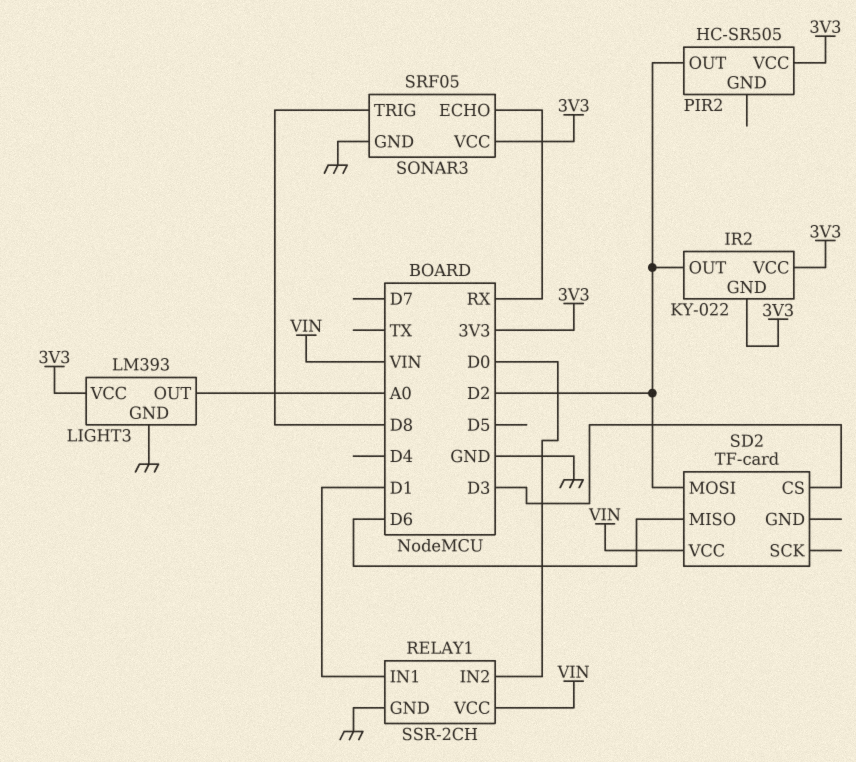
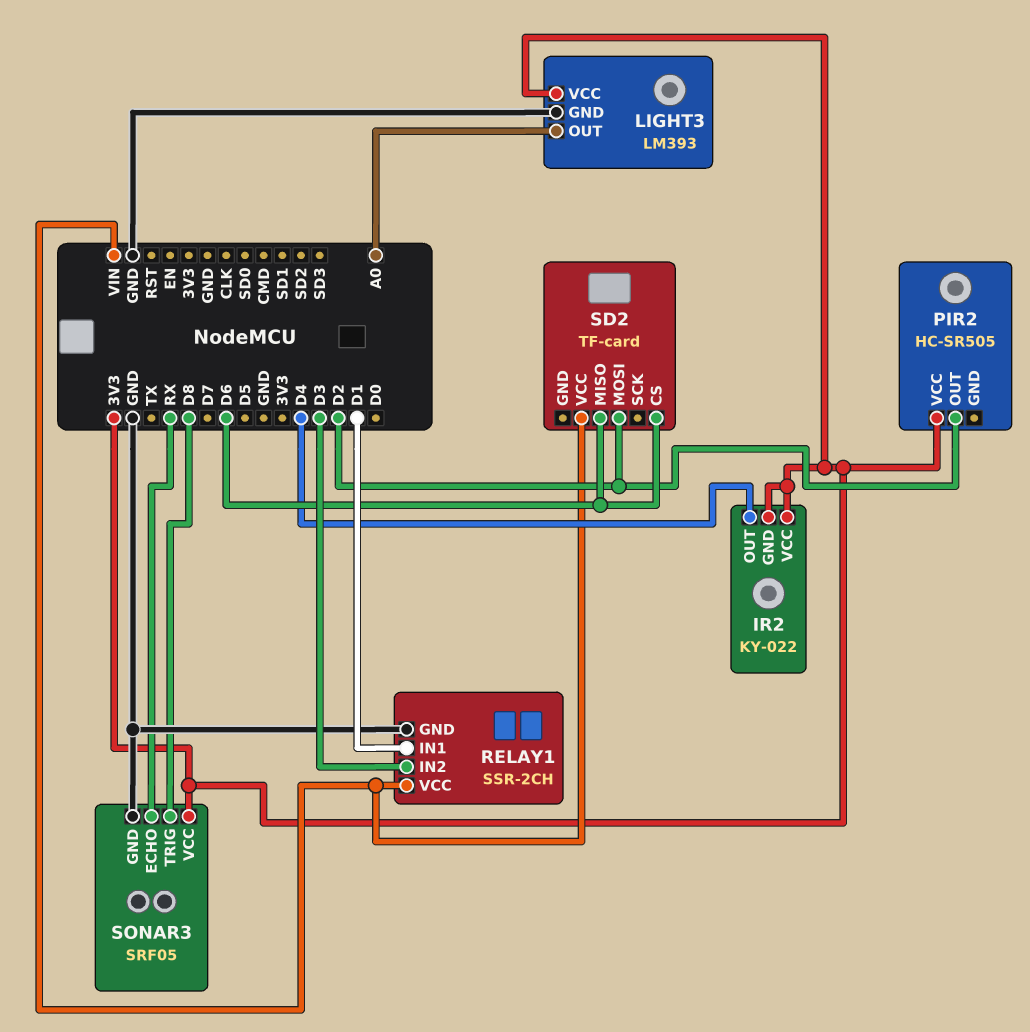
IR2 pin OUT: D2 -> D4
RELAY1 pin IN2: D0 -> D3
SD2 pin CS: D3 -> D6

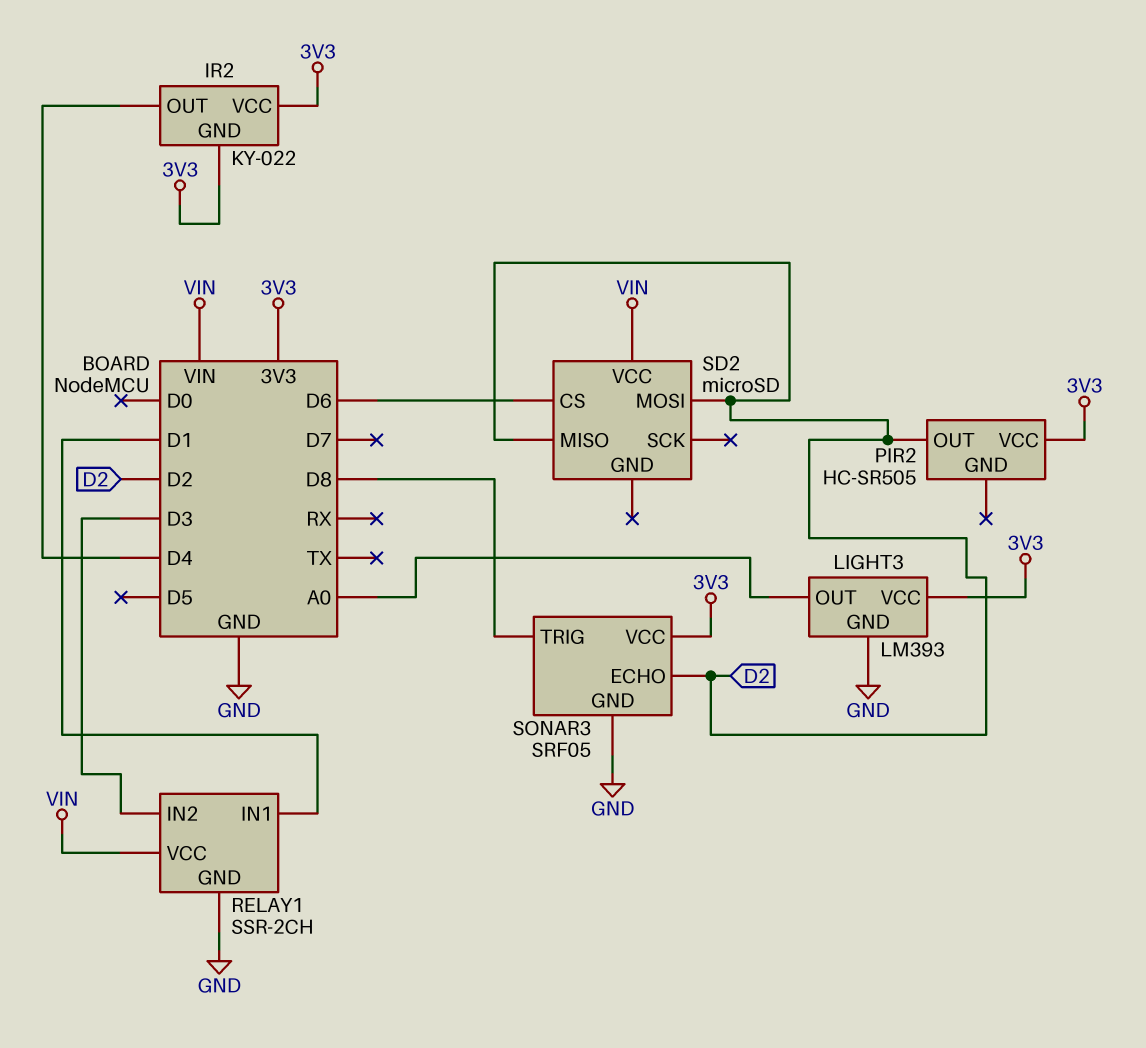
SD2: TF-card -> microSD
SD2 pin MISO: D6 -> D2
SONAR3 pin ECHO: RX -> D2

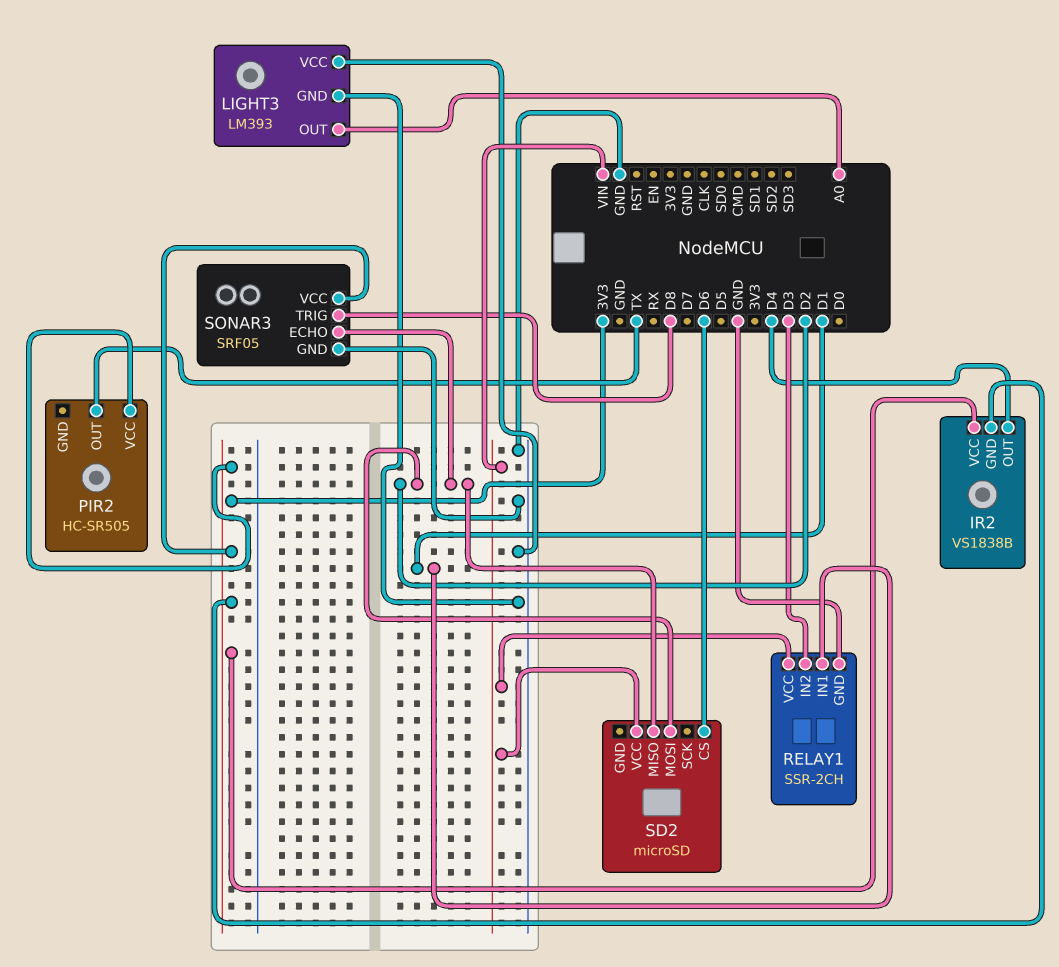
IR2: KY-022 -> VS1838B
LIGHT3 pin VCC: 3V3 -> GND
PIR2 pin OUT: D2 -> TX

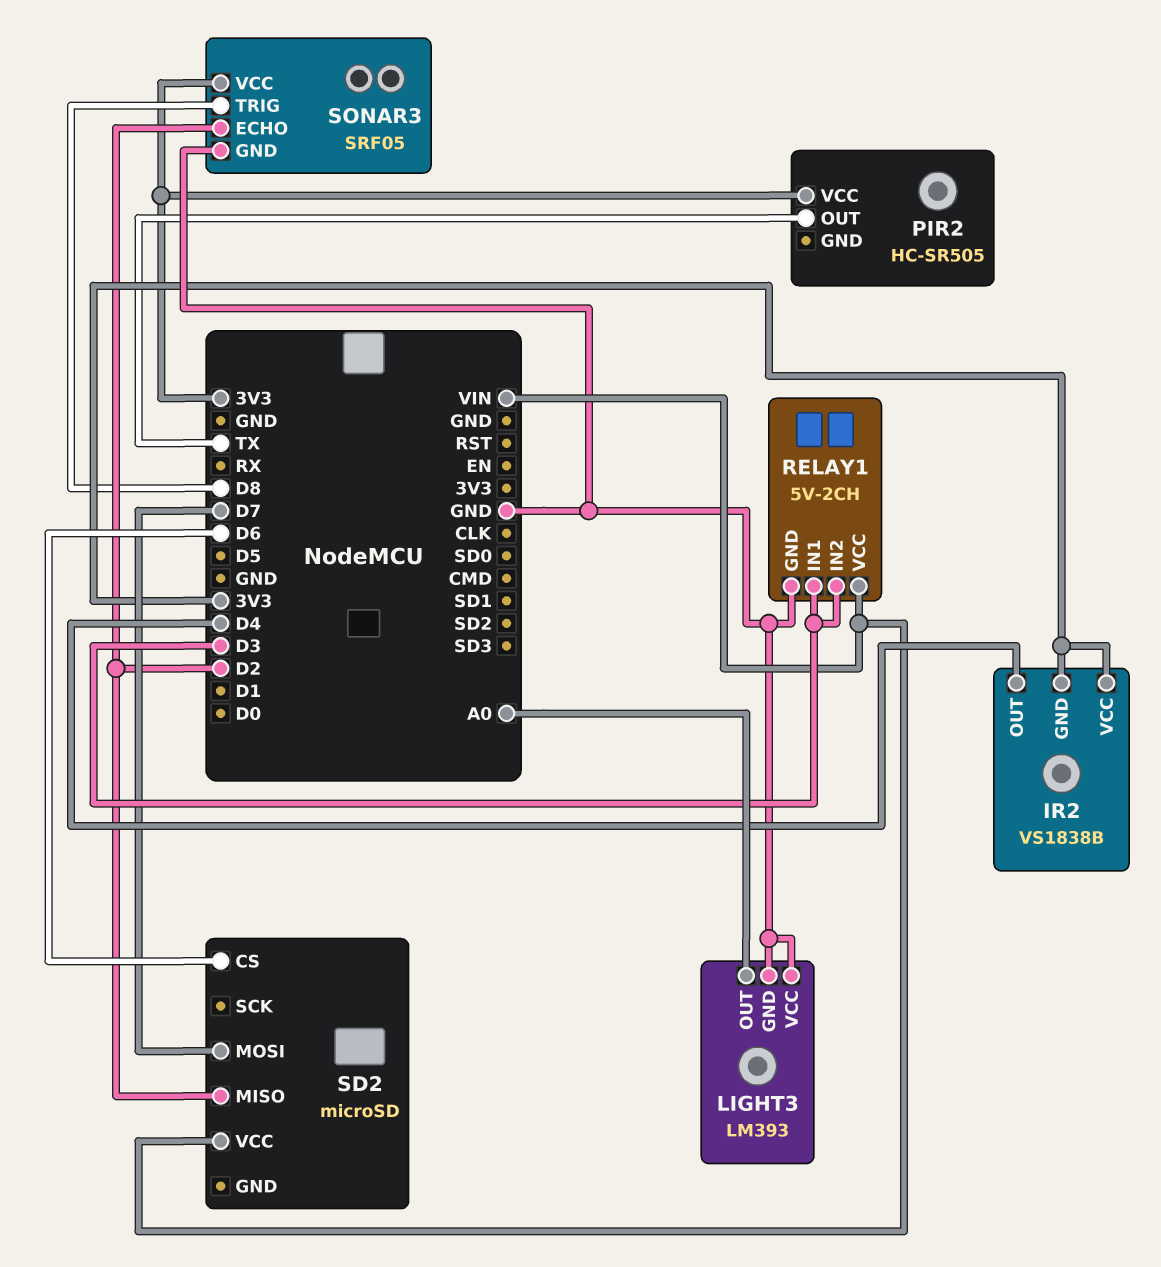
RELAY1: SSR-2CH -> 5V-2CH
RELAY1 pin IN1: D1 -> D3
SD2 pin MOSI: D2 -> D7

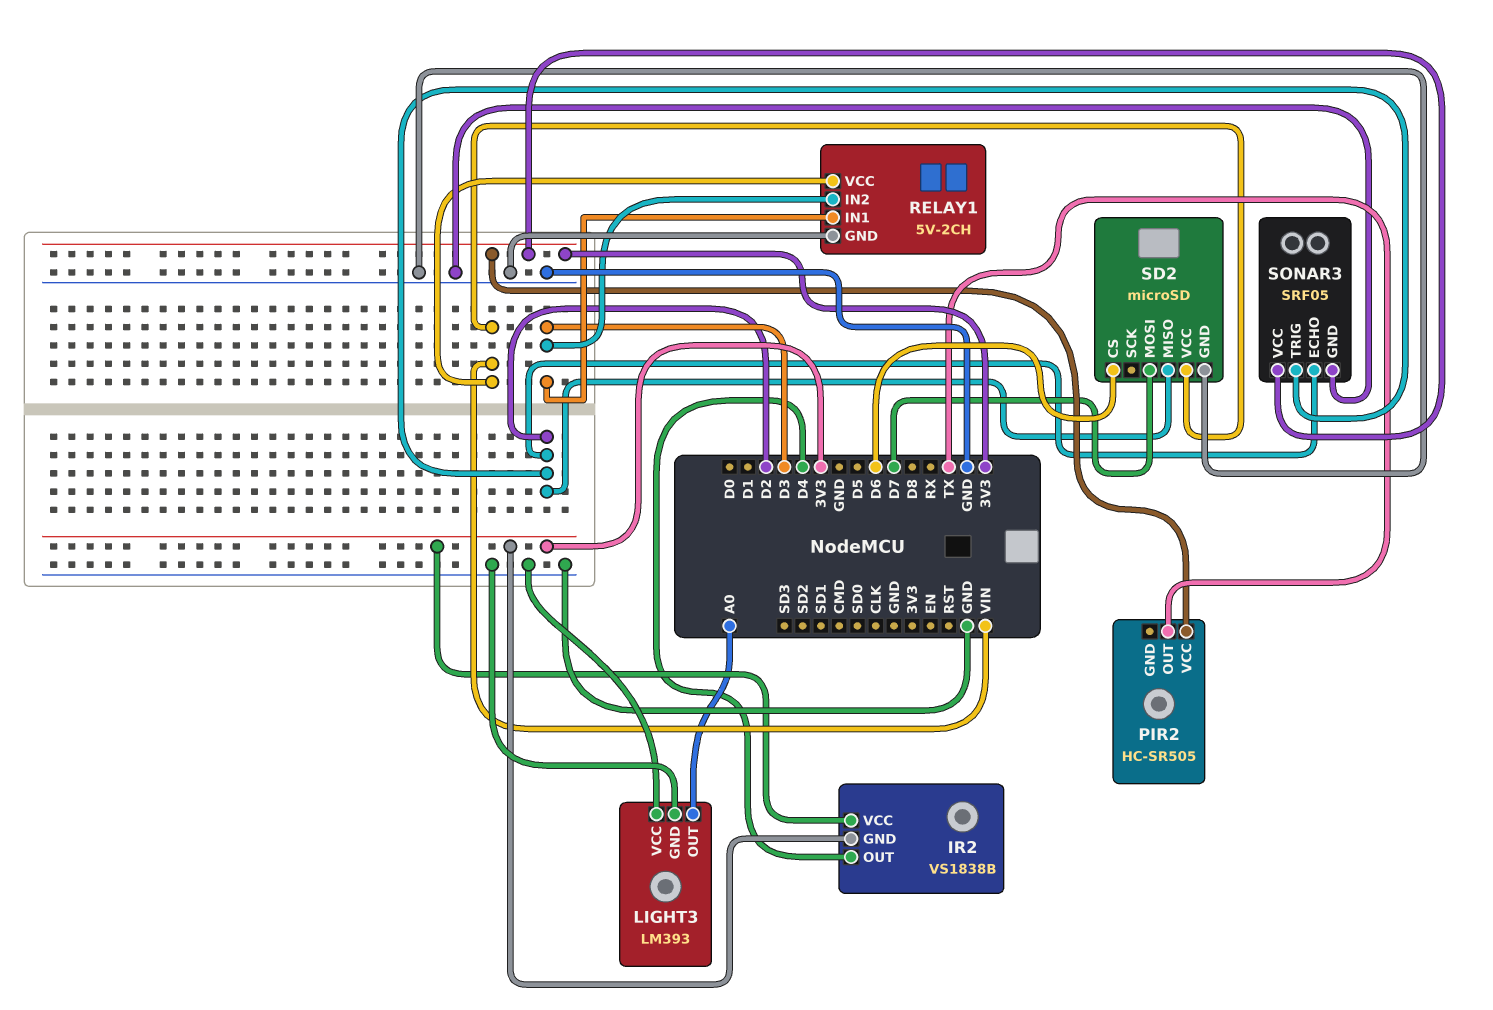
SD2 pin GND: none -> GND
SONAR3 pin TRIG: D8 -> D2

